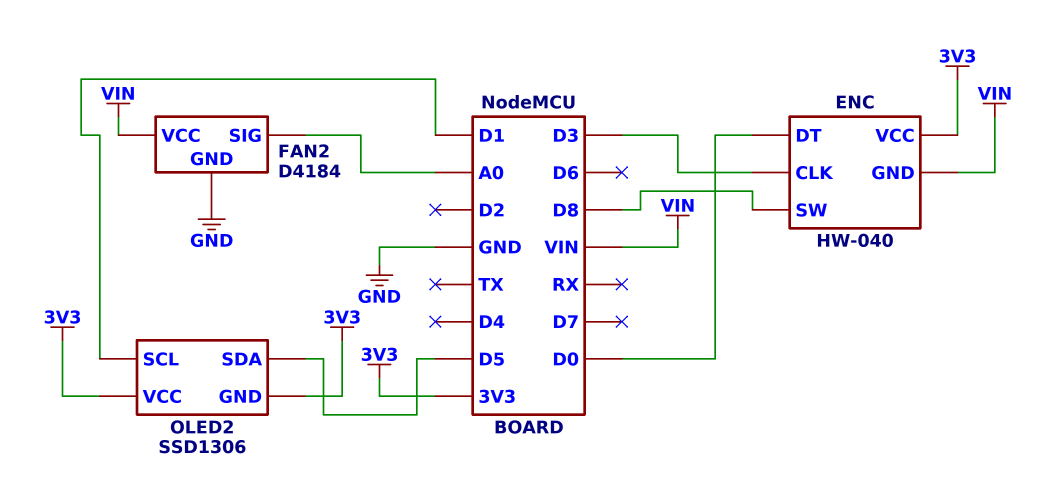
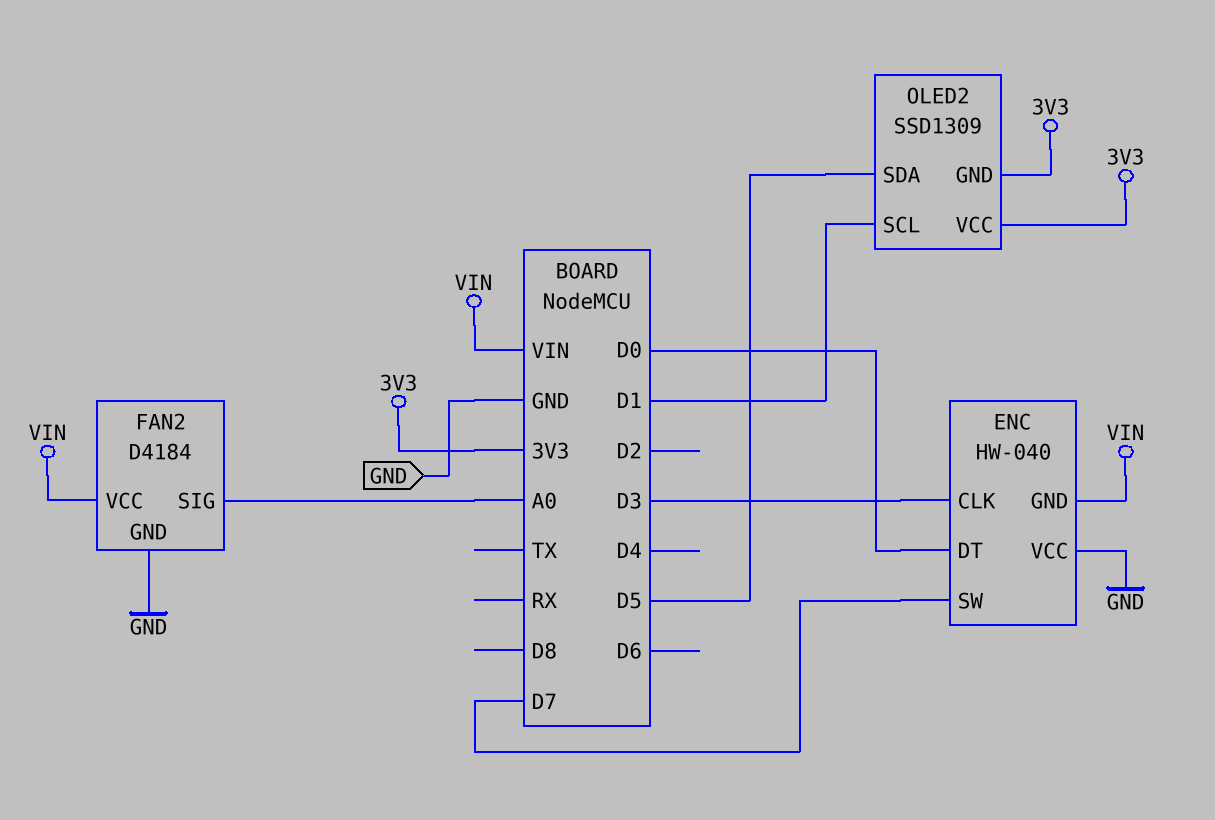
ENC pin SW: D8 -> D7
ENC pin VCC: 3V3 -> GND
OLED2: SSD1306 -> SSD1309

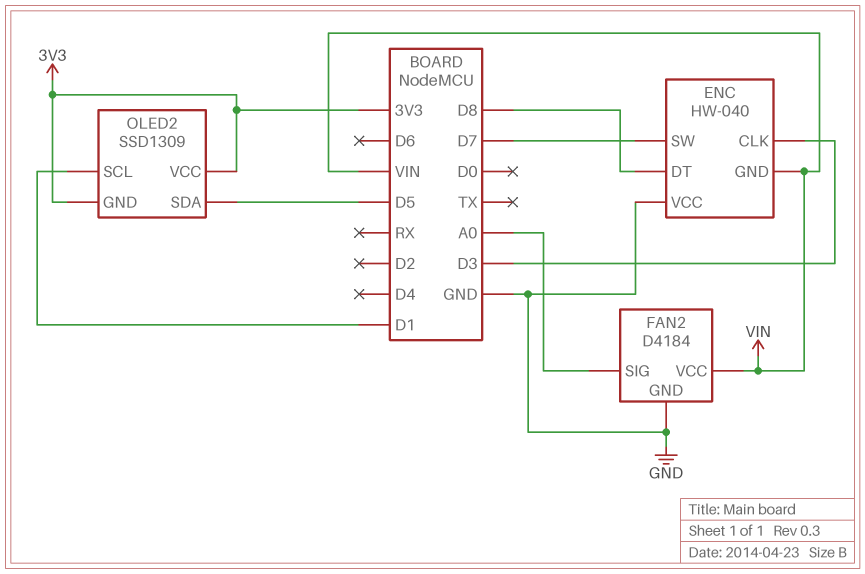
ENC pin DT: D0 -> D8

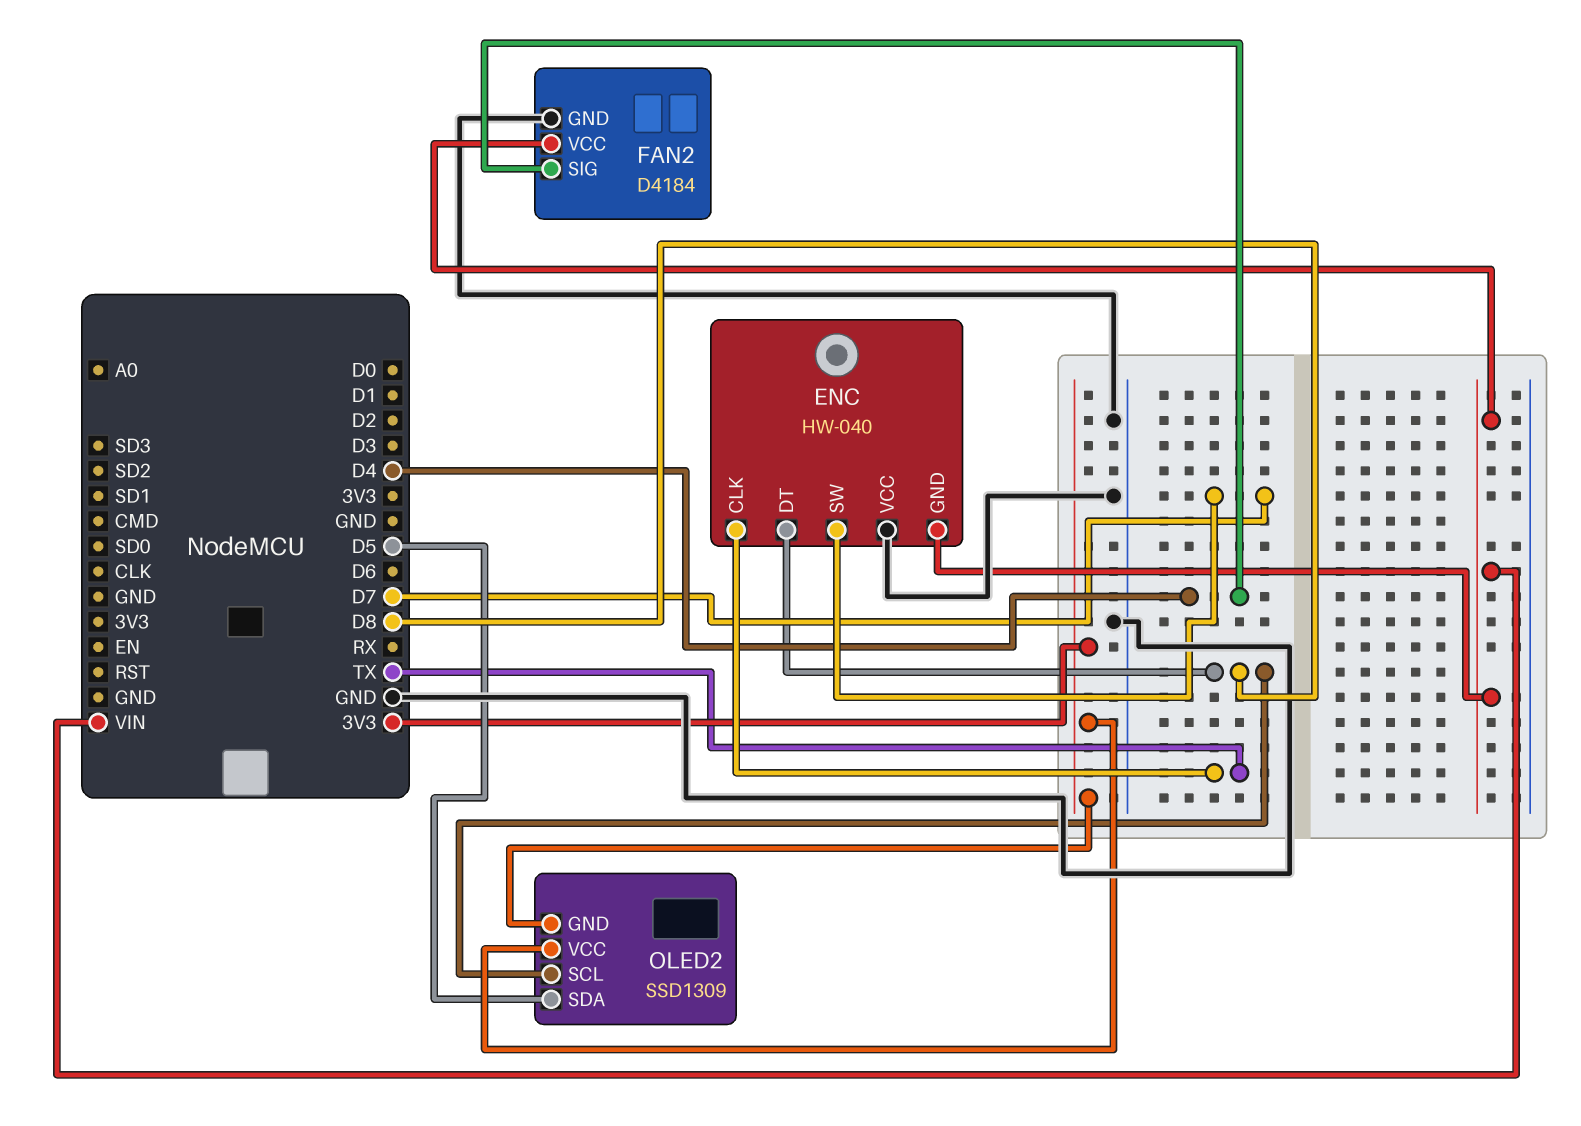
ENC pin CLK: D3 -> TX
FAN2 pin SIG: A0 -> D4
OLED2 pin SCL: D1 -> D8

